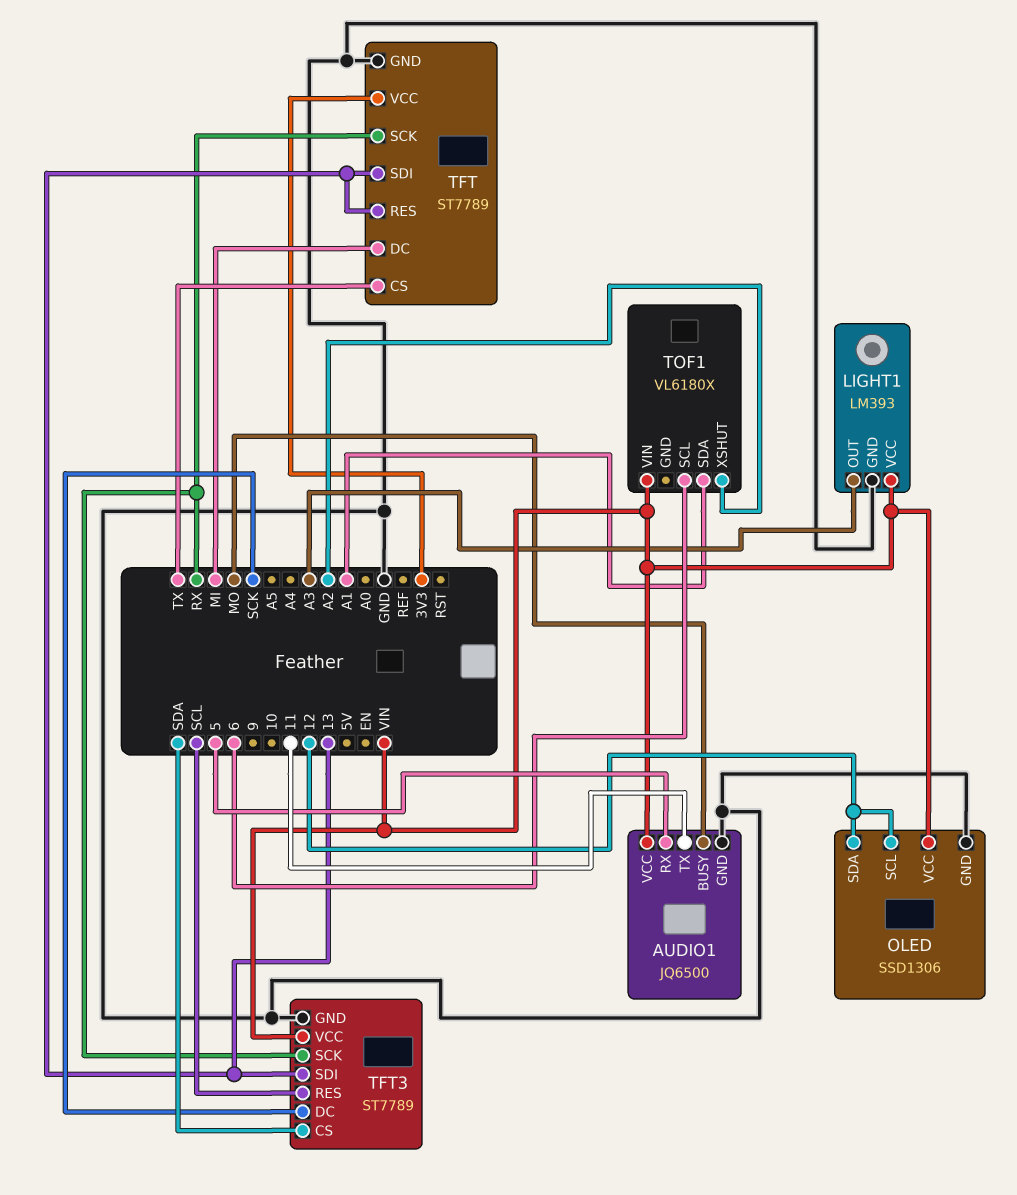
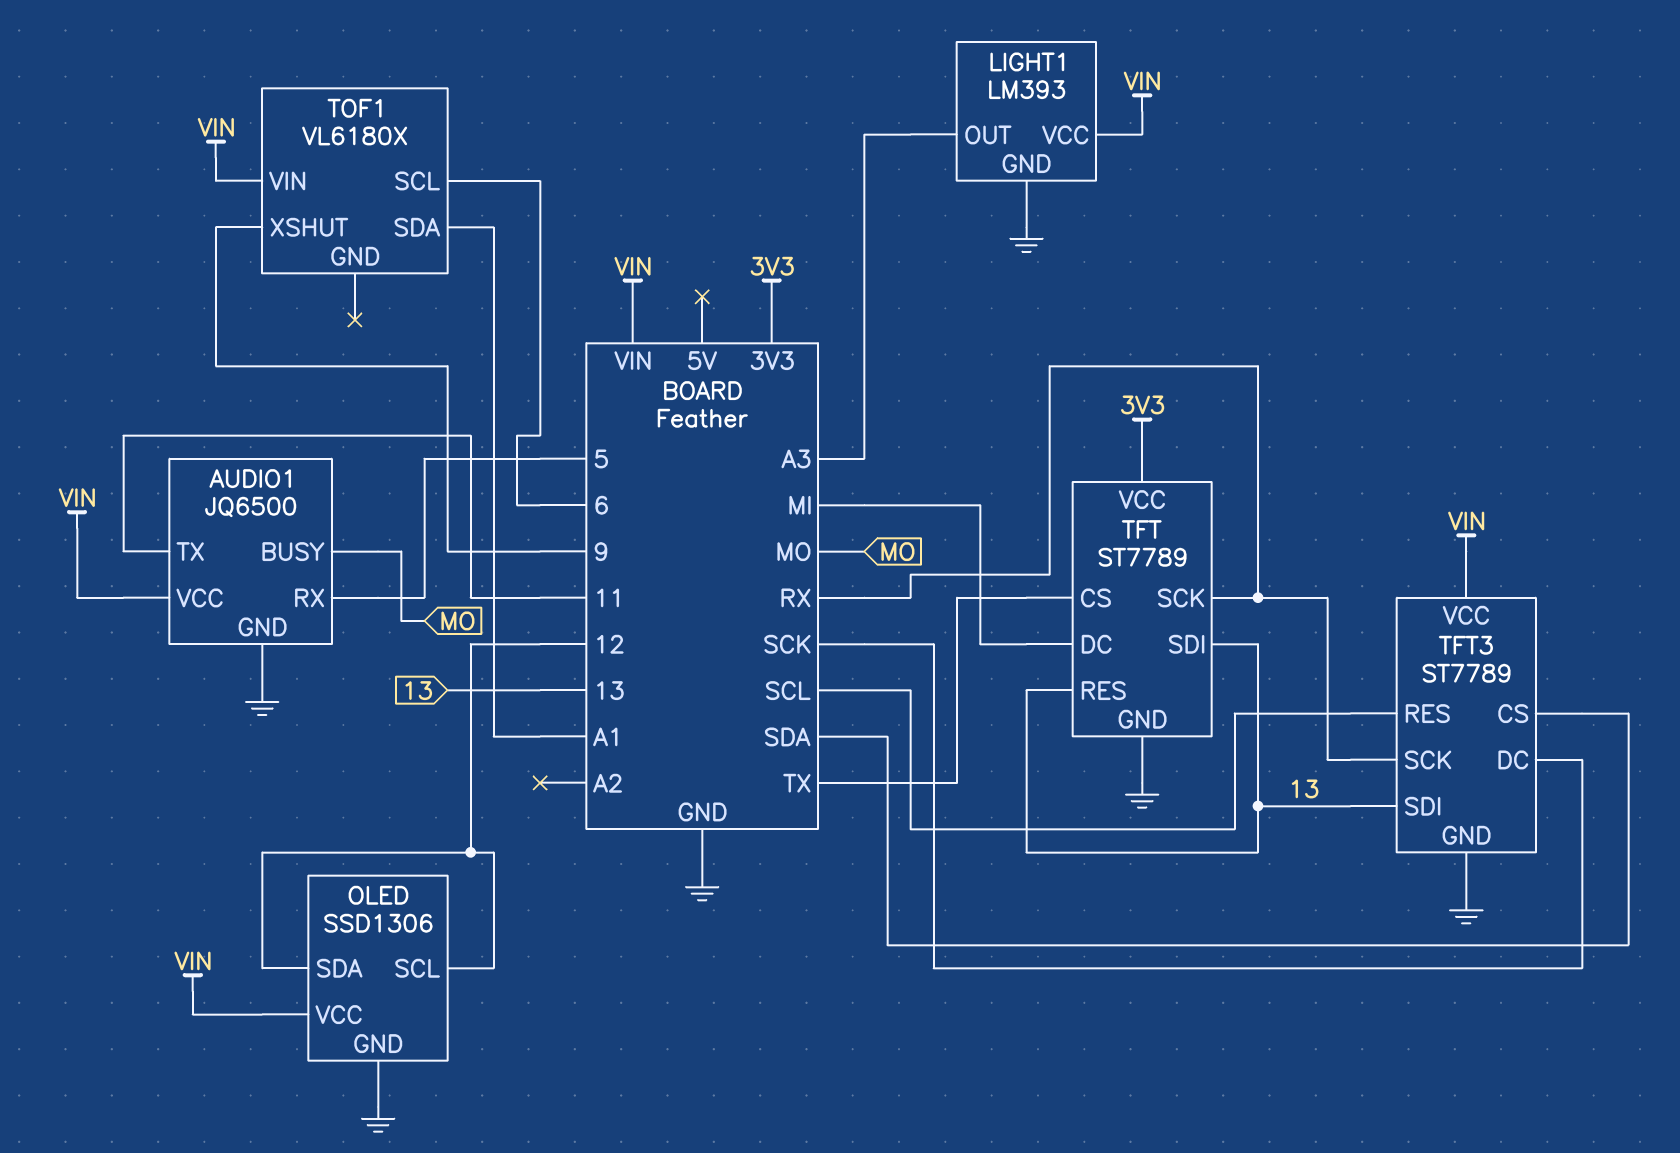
TOF1 pin XSHUT: A2 -> 9

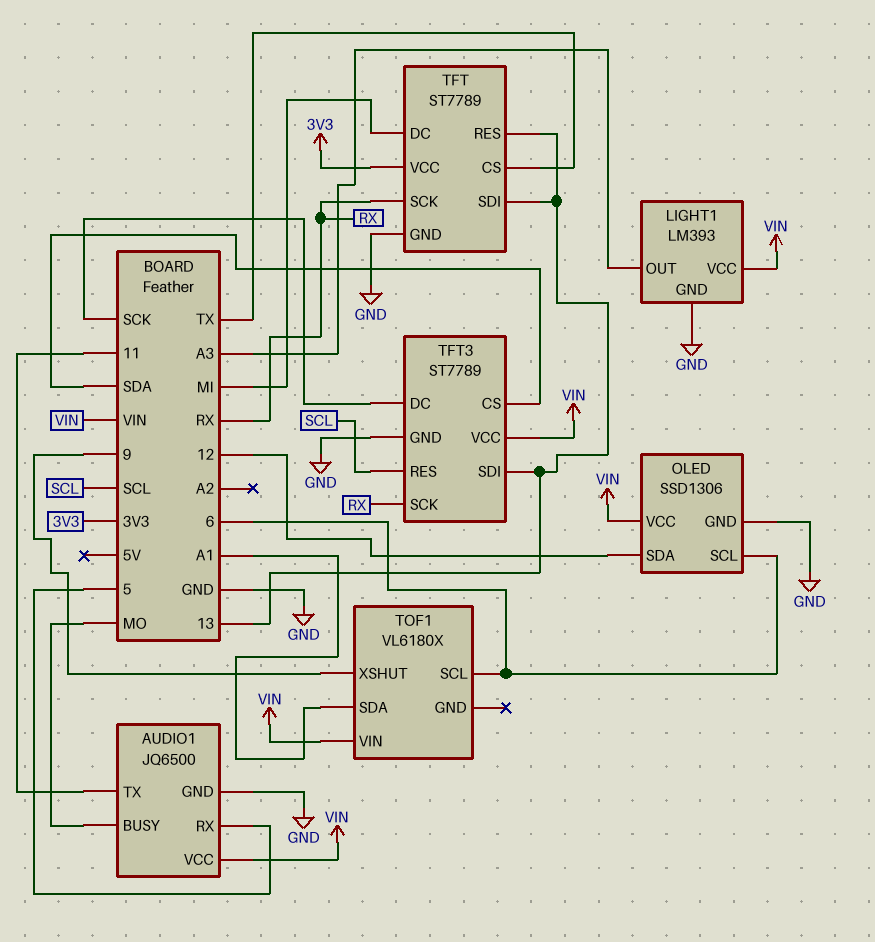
OLED pin SCL: 12 -> 6

